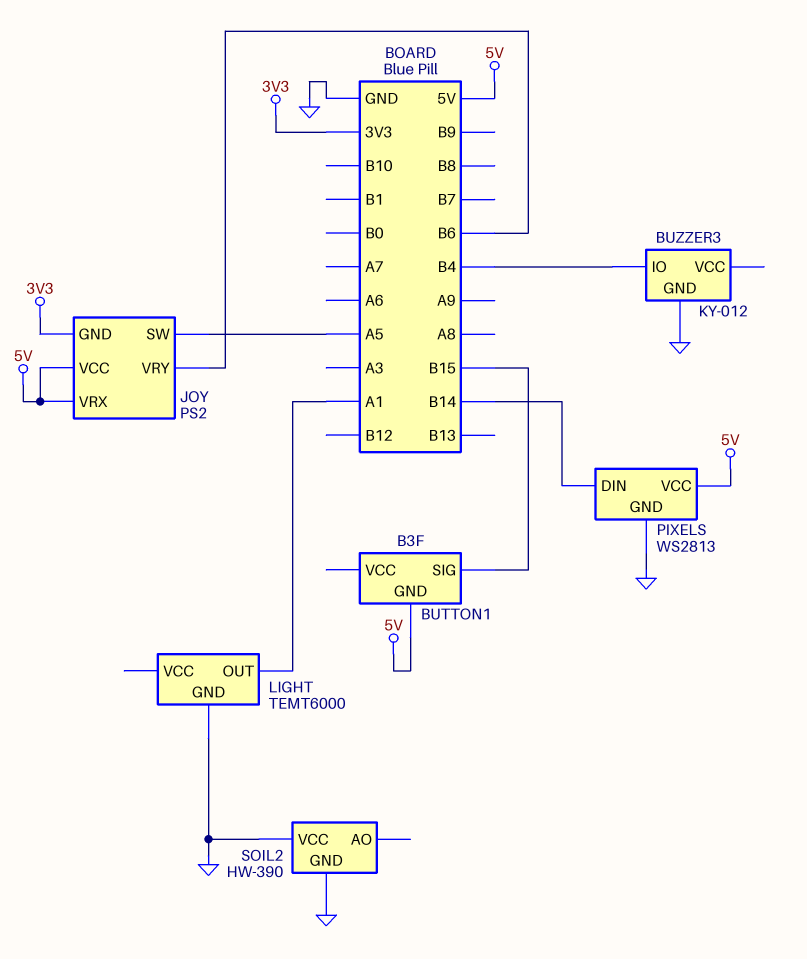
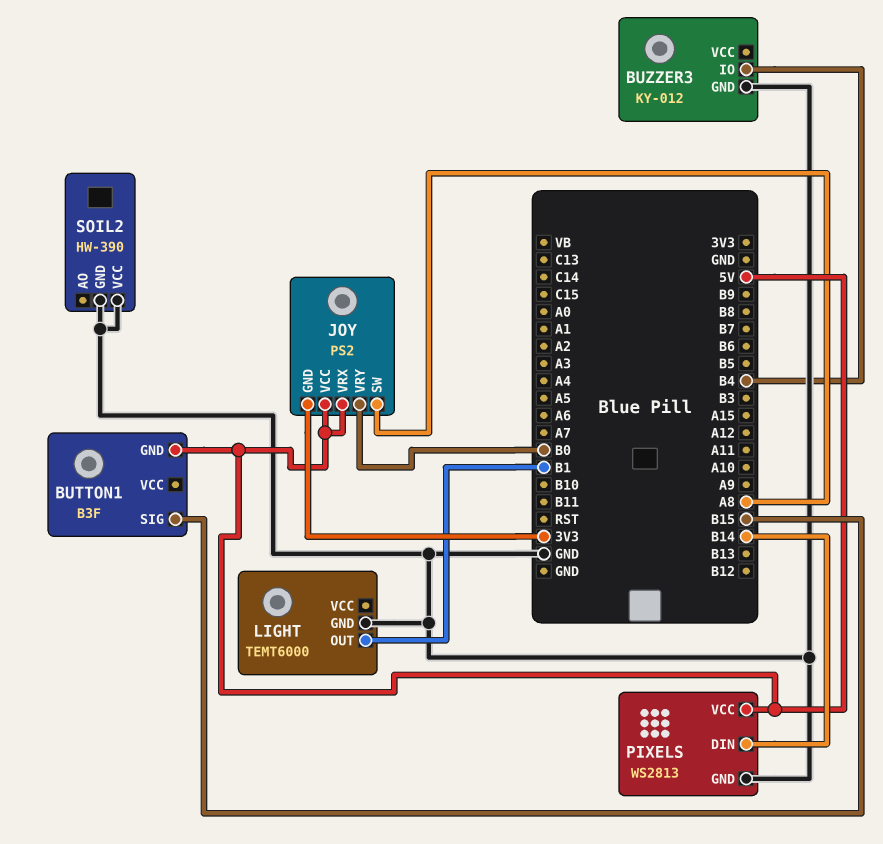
JOY pin SW: A5 -> A8
JOY pin VRY: B6 -> B0
LIGHT pin OUT: A1 -> B1

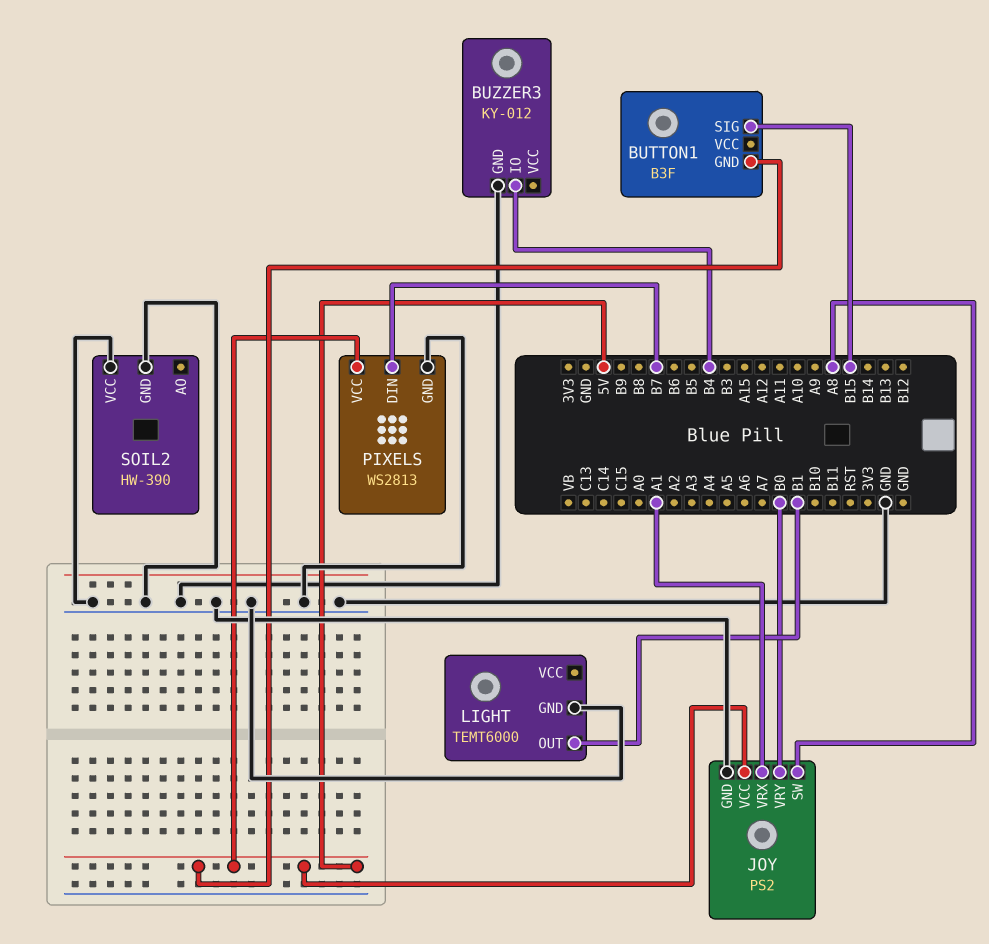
JOY pin GND: 3V3 -> GND
JOY pin VRX: 5V -> A1
PIXELS pin DIN: B14 -> B7

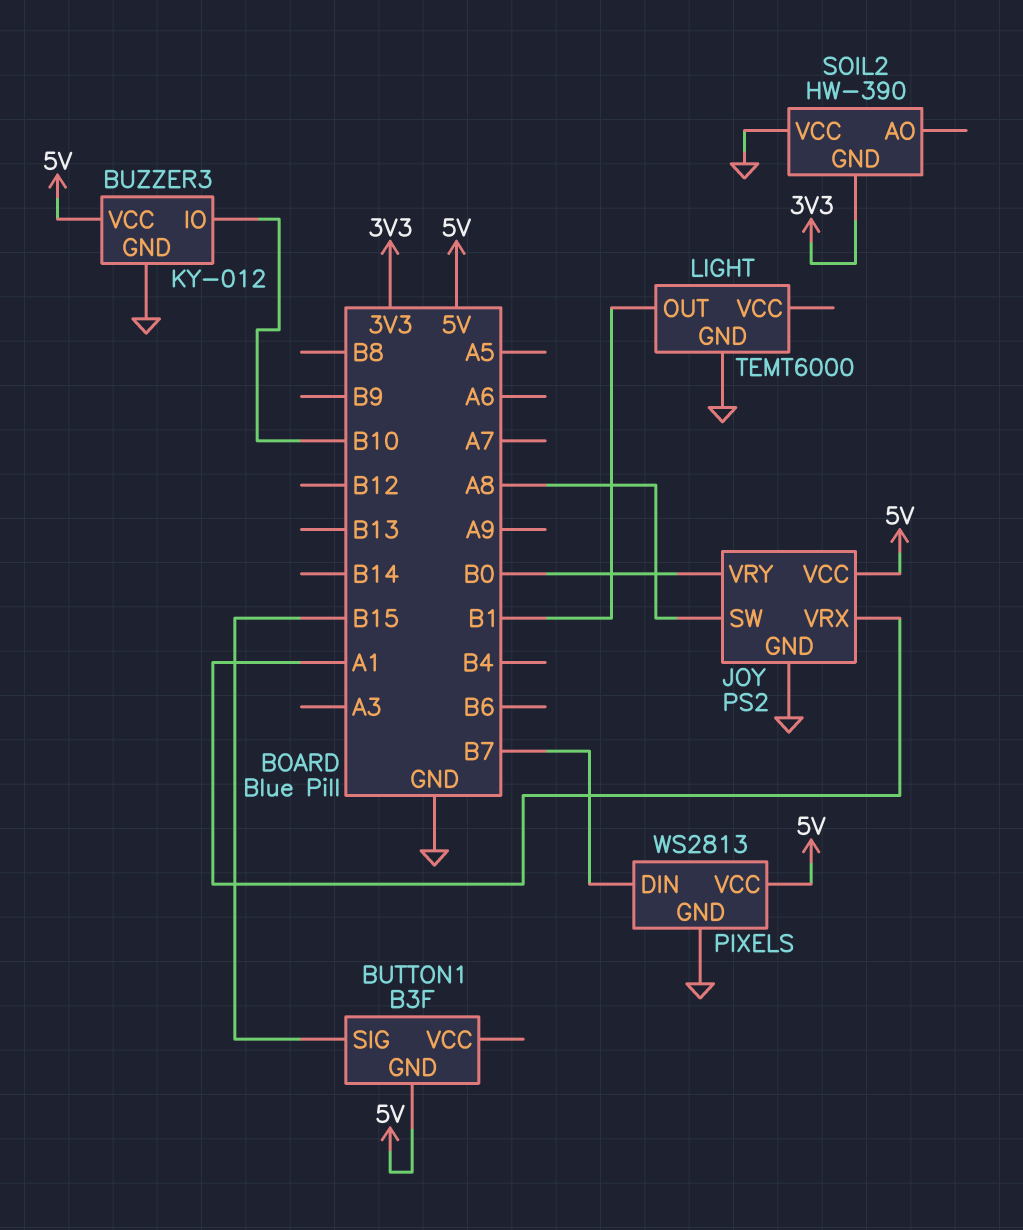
BUZZER3 pin IO: B4 -> B10
BUZZER3 pin VCC: none -> 5V
SOIL2 pin GND: GND -> 3V3

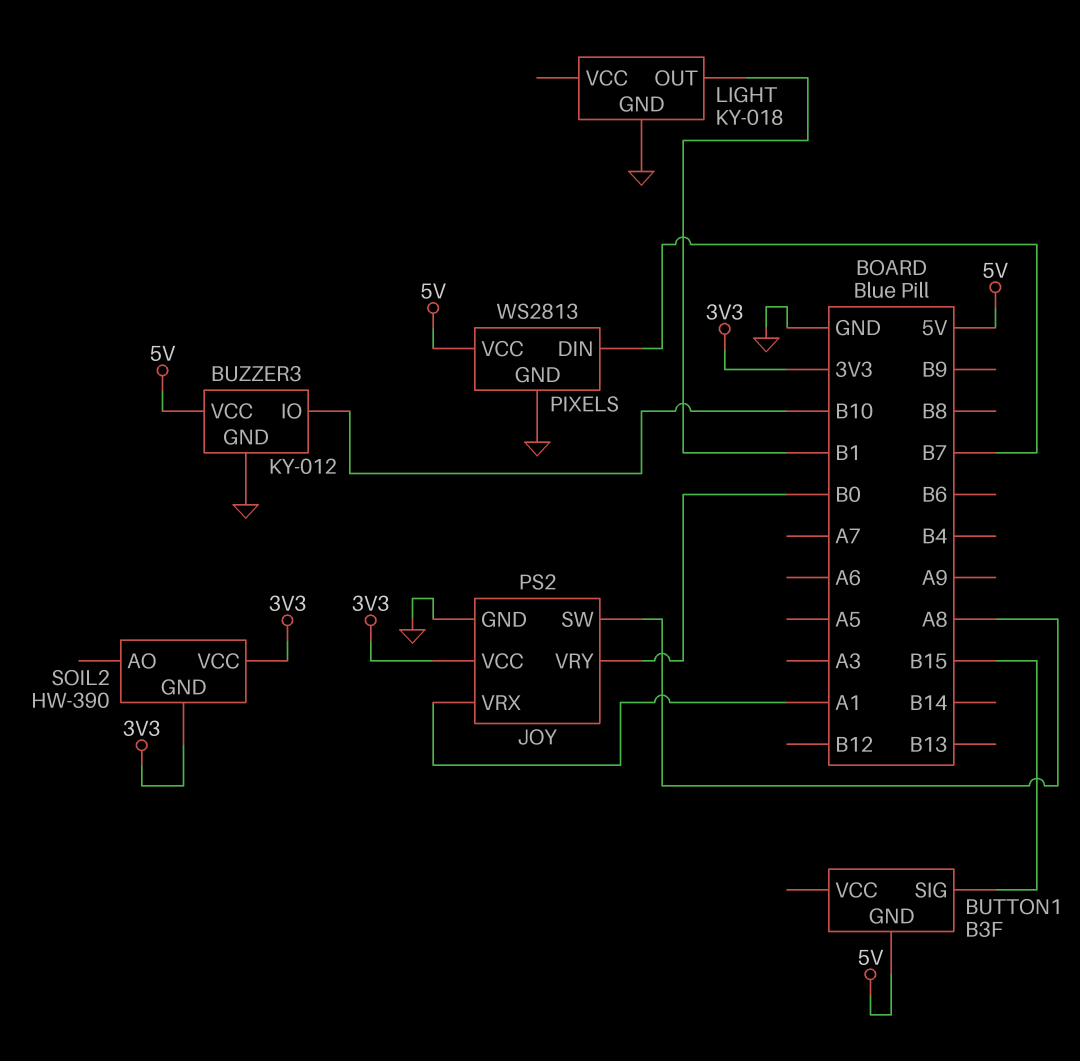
JOY pin VCC: 5V -> 3V3
LIGHT: TEMT6000 -> KY-018
SOIL2 pin VCC: GND -> 3V3

